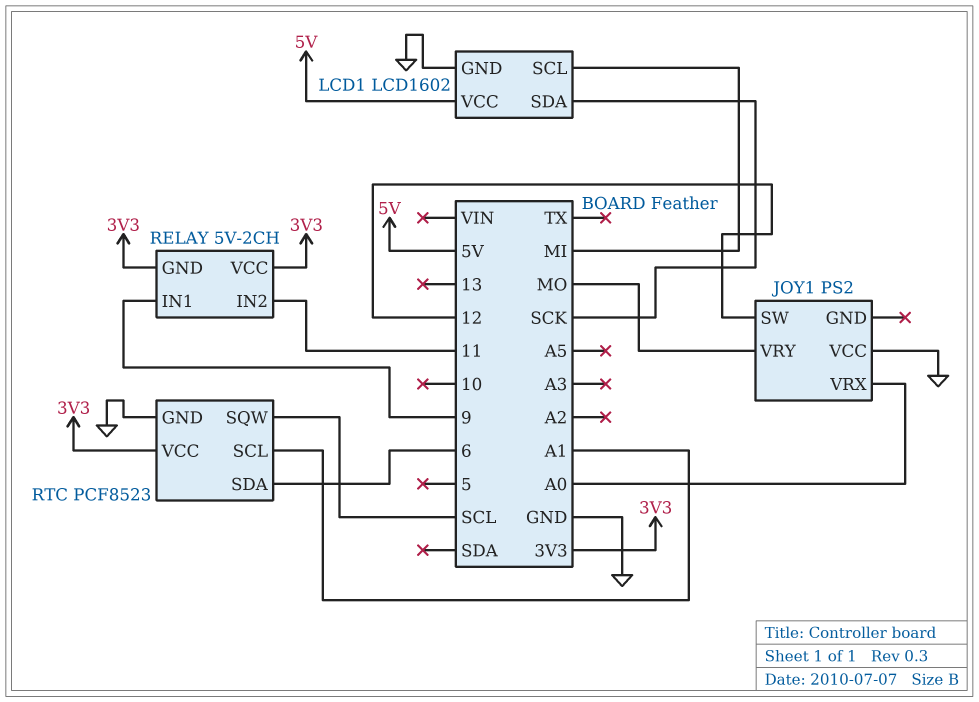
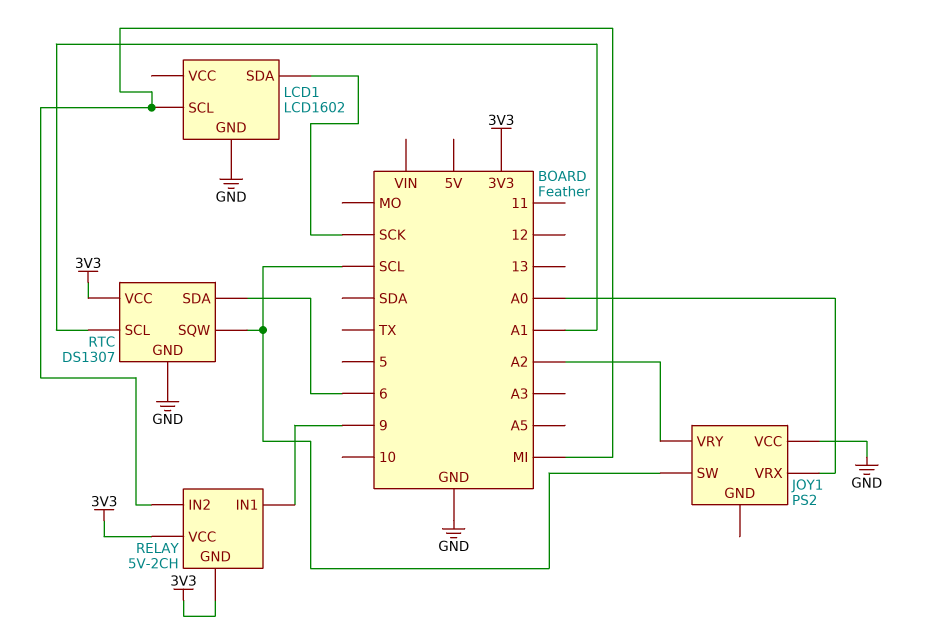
JOY1 pin SW: 12 -> SCL
JOY1 pin VRY: MO -> A2
LCD1 pin VCC: 5V -> none
RELAY pin IN2: 11 -> MI
RTC: PCF8523 -> DS1307

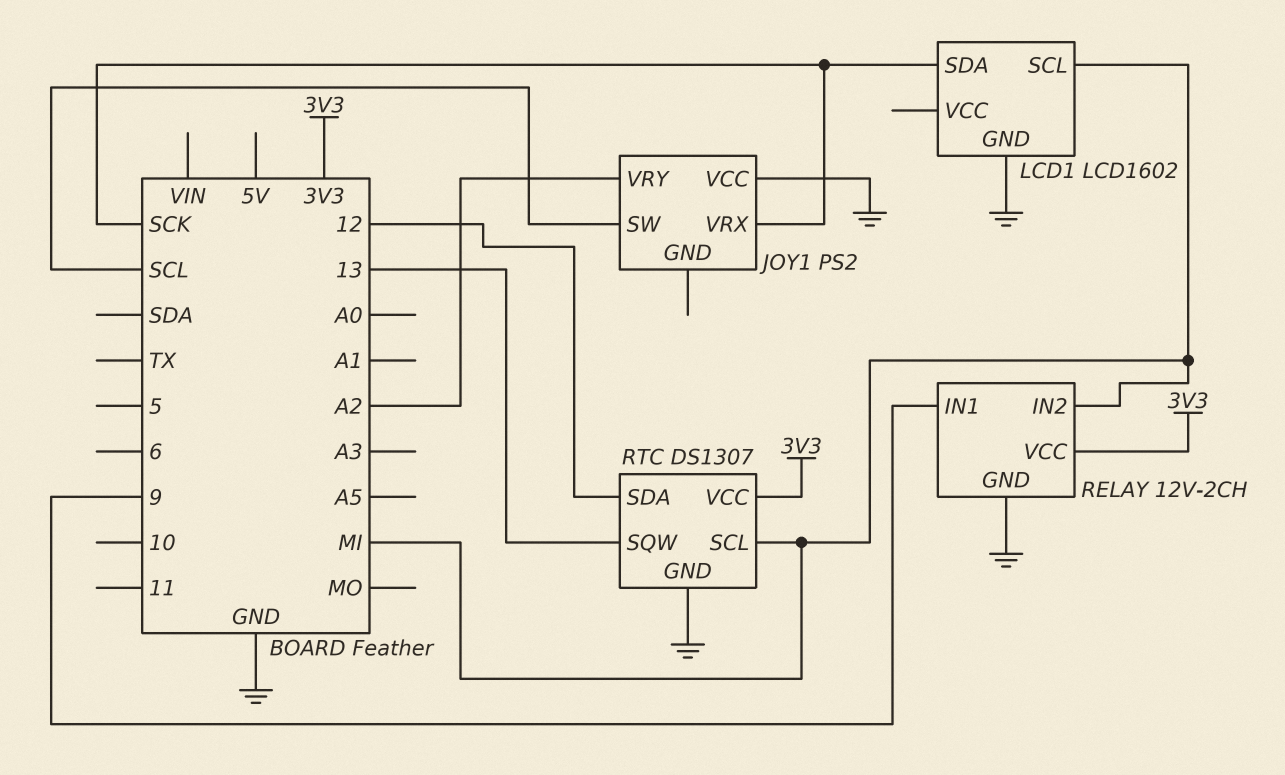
JOY1 pin VRX: A0 -> SCK
RELAY: 5V-2CH -> 12V-2CH
RELAY pin GND: 3V3 -> GND
RTC pin SCL: A1 -> MI
RTC pin SDA: 6 -> 12
RTC pin SQW: SCL -> 13

